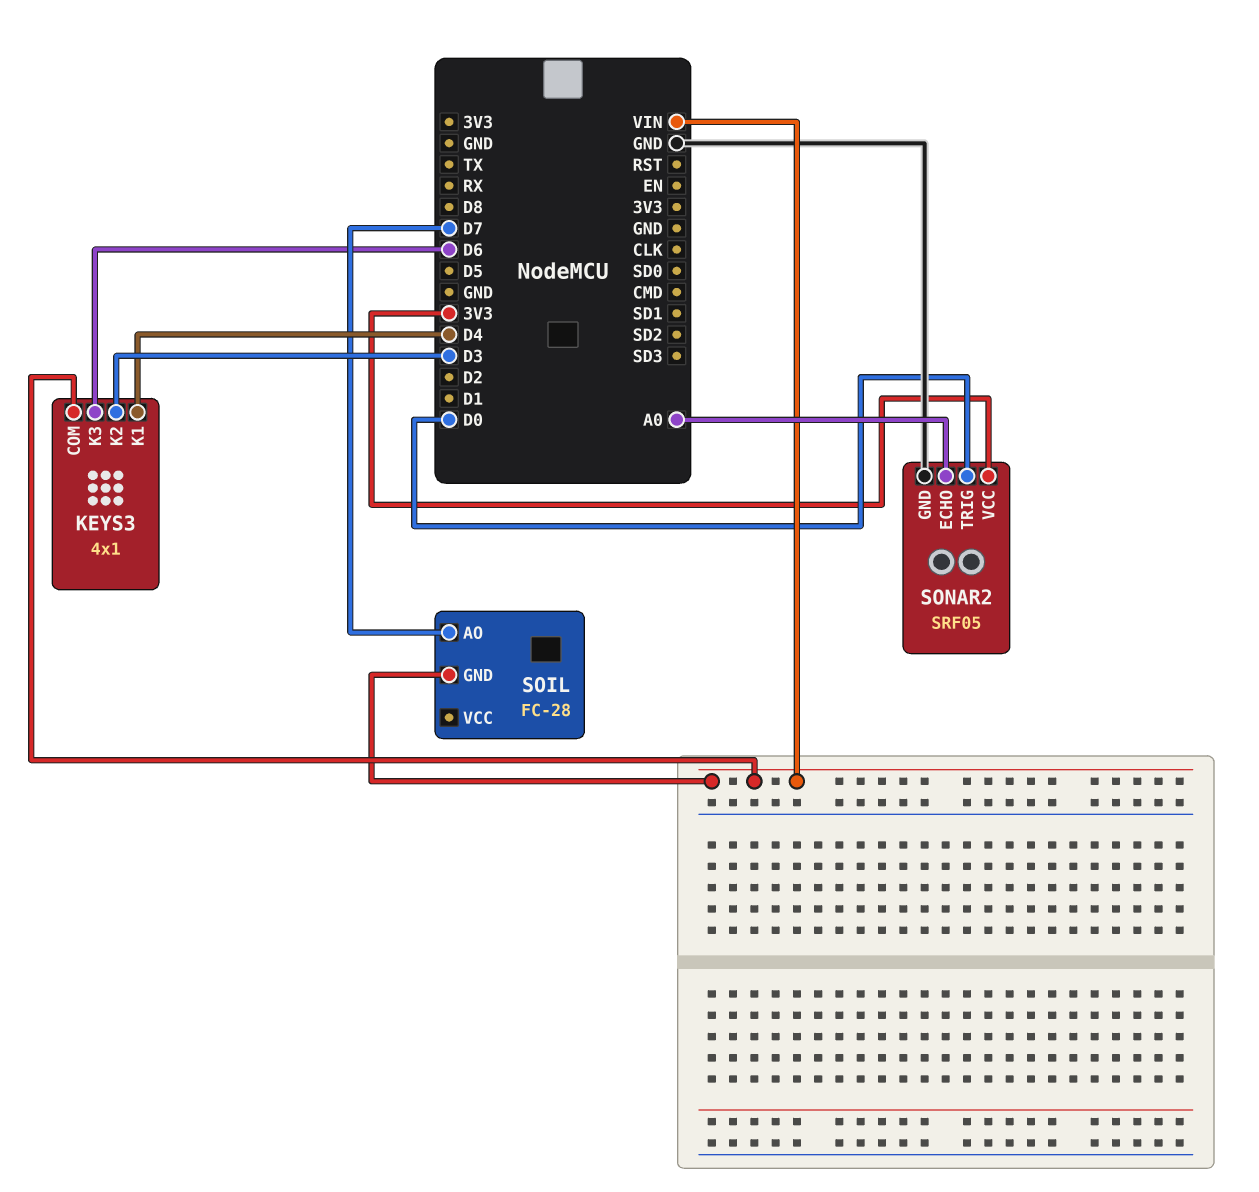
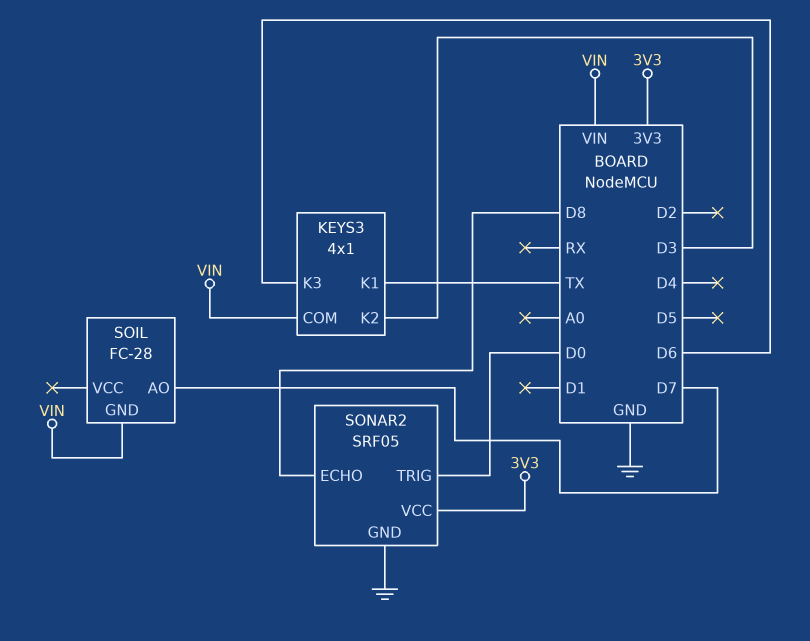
KEYS3 pin K1: D4 -> TX
SONAR2 pin ECHO: A0 -> D8

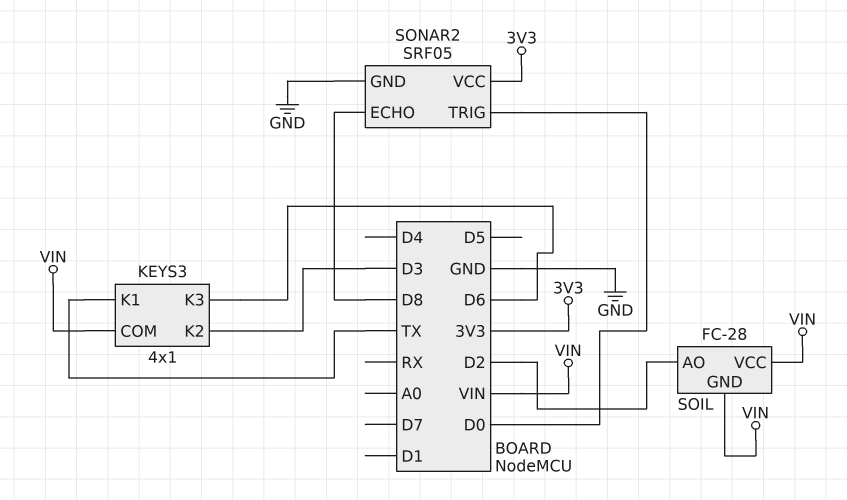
SOIL pin AO: D7 -> D2
SOIL pin VCC: none -> VIN

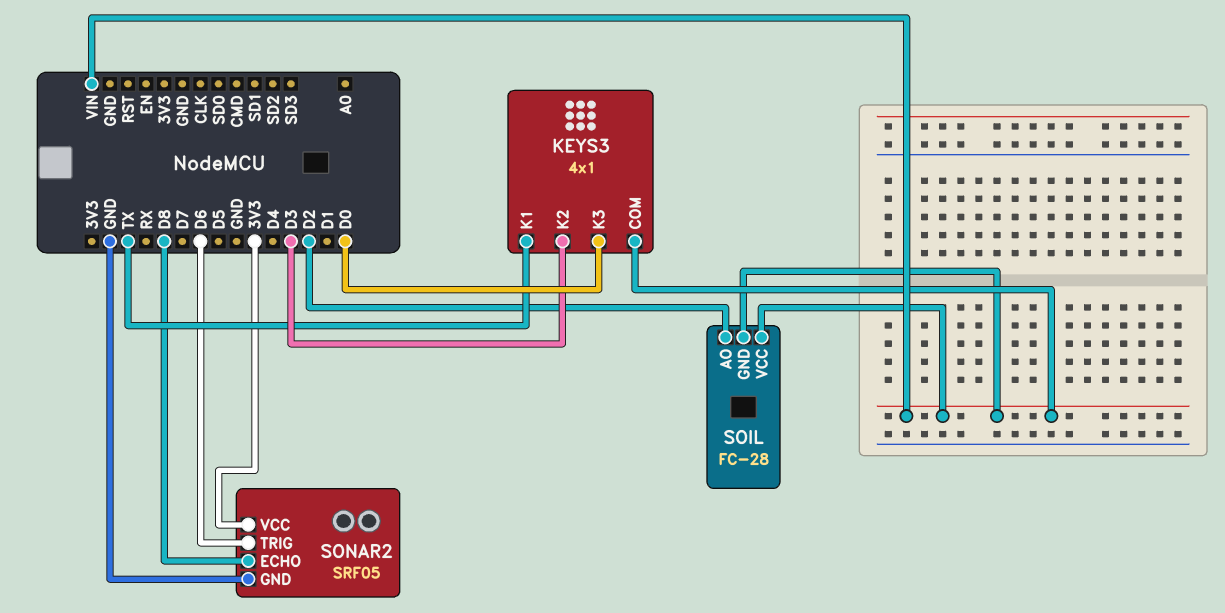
KEYS3 pin K3: D6 -> D0
SONAR2 pin TRIG: D0 -> D6

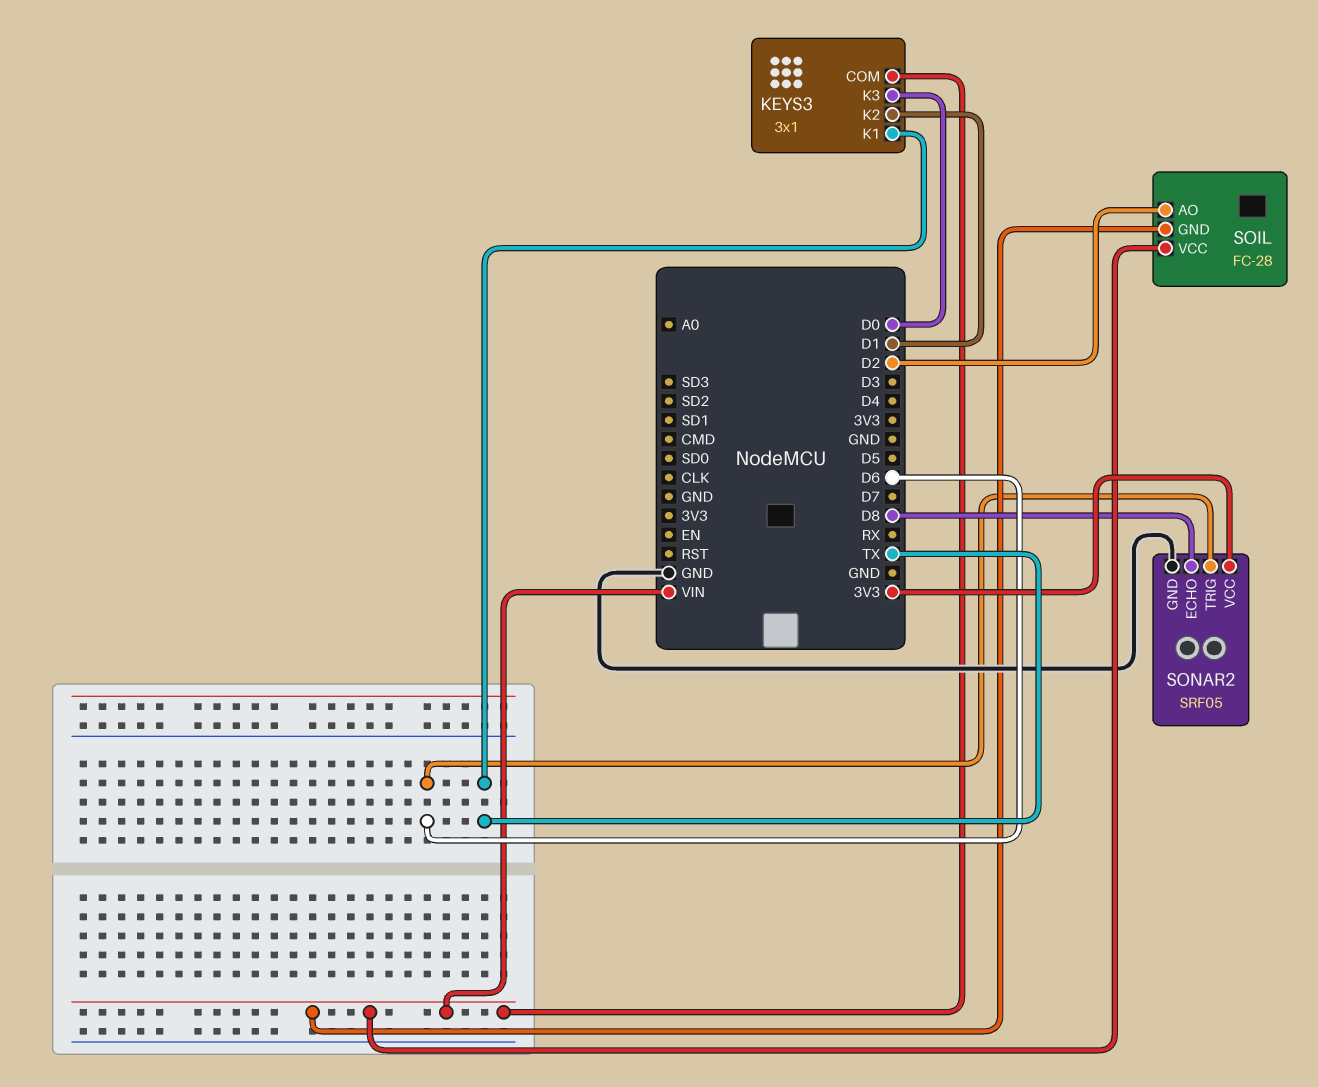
KEYS3: 4x1 -> 3x1
KEYS3 pin K2: D3 -> D1

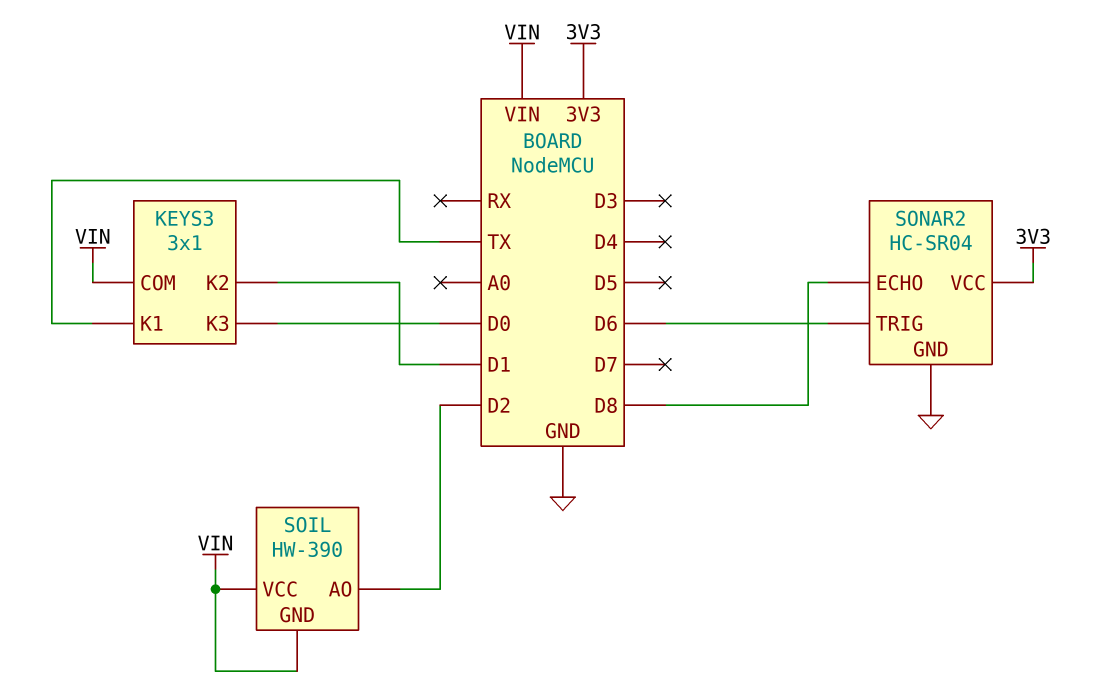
SOIL: FC-28 -> HW-390
SONAR2: SRF05 -> HC-SR04

